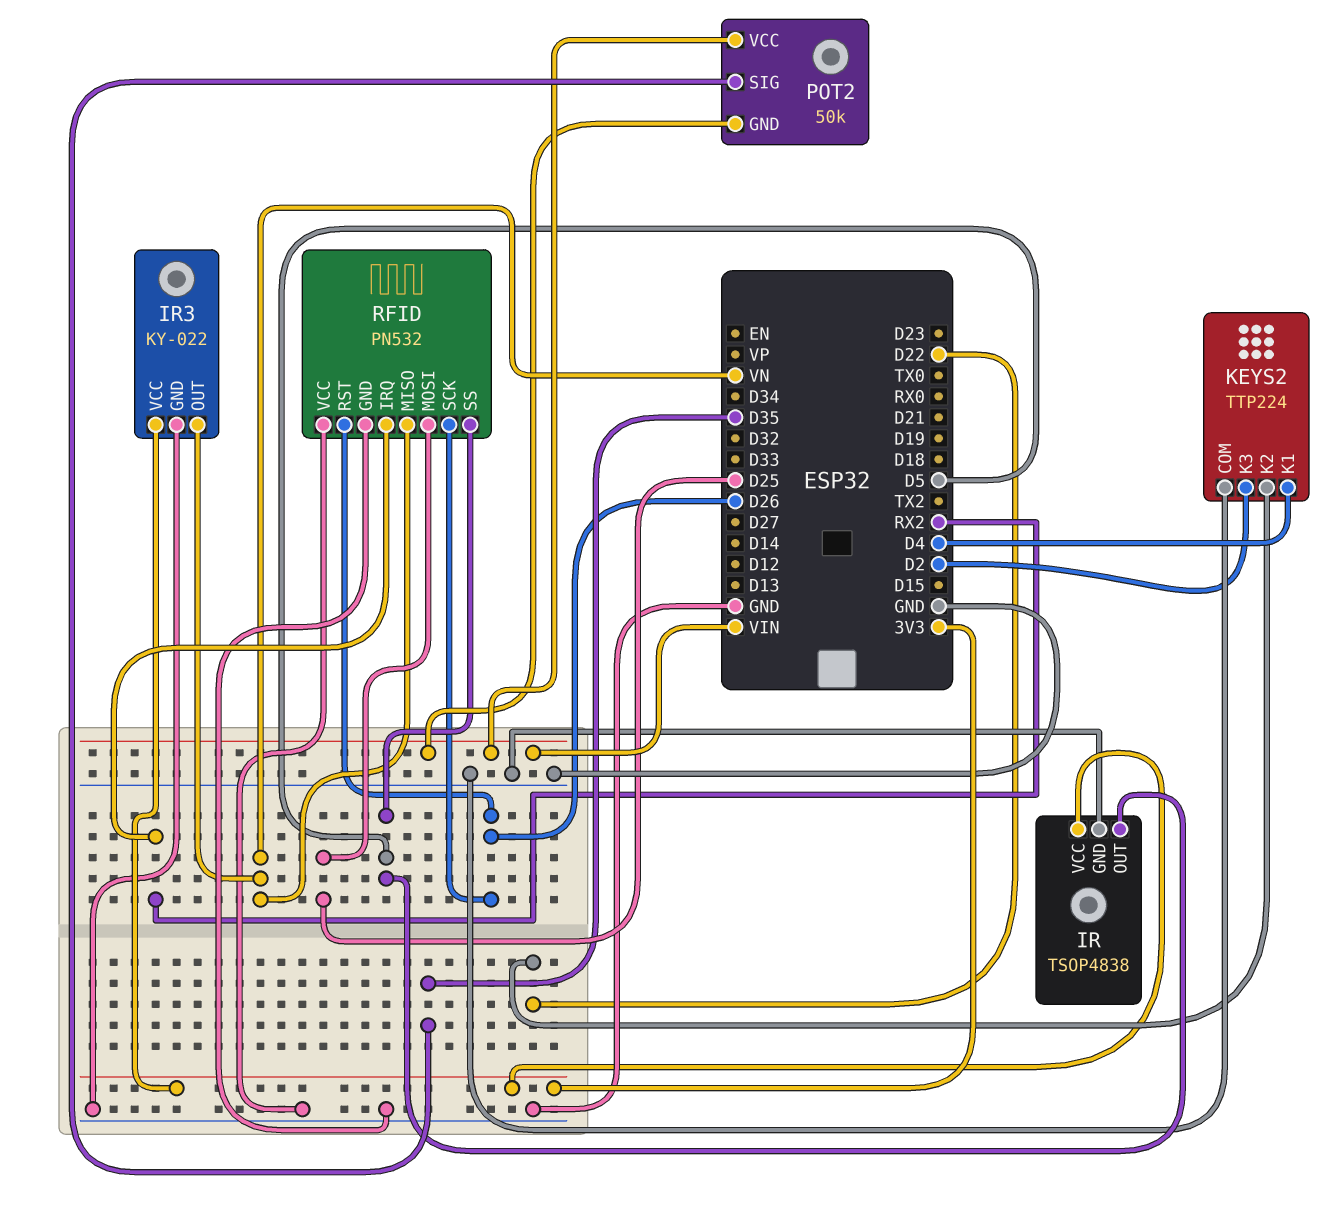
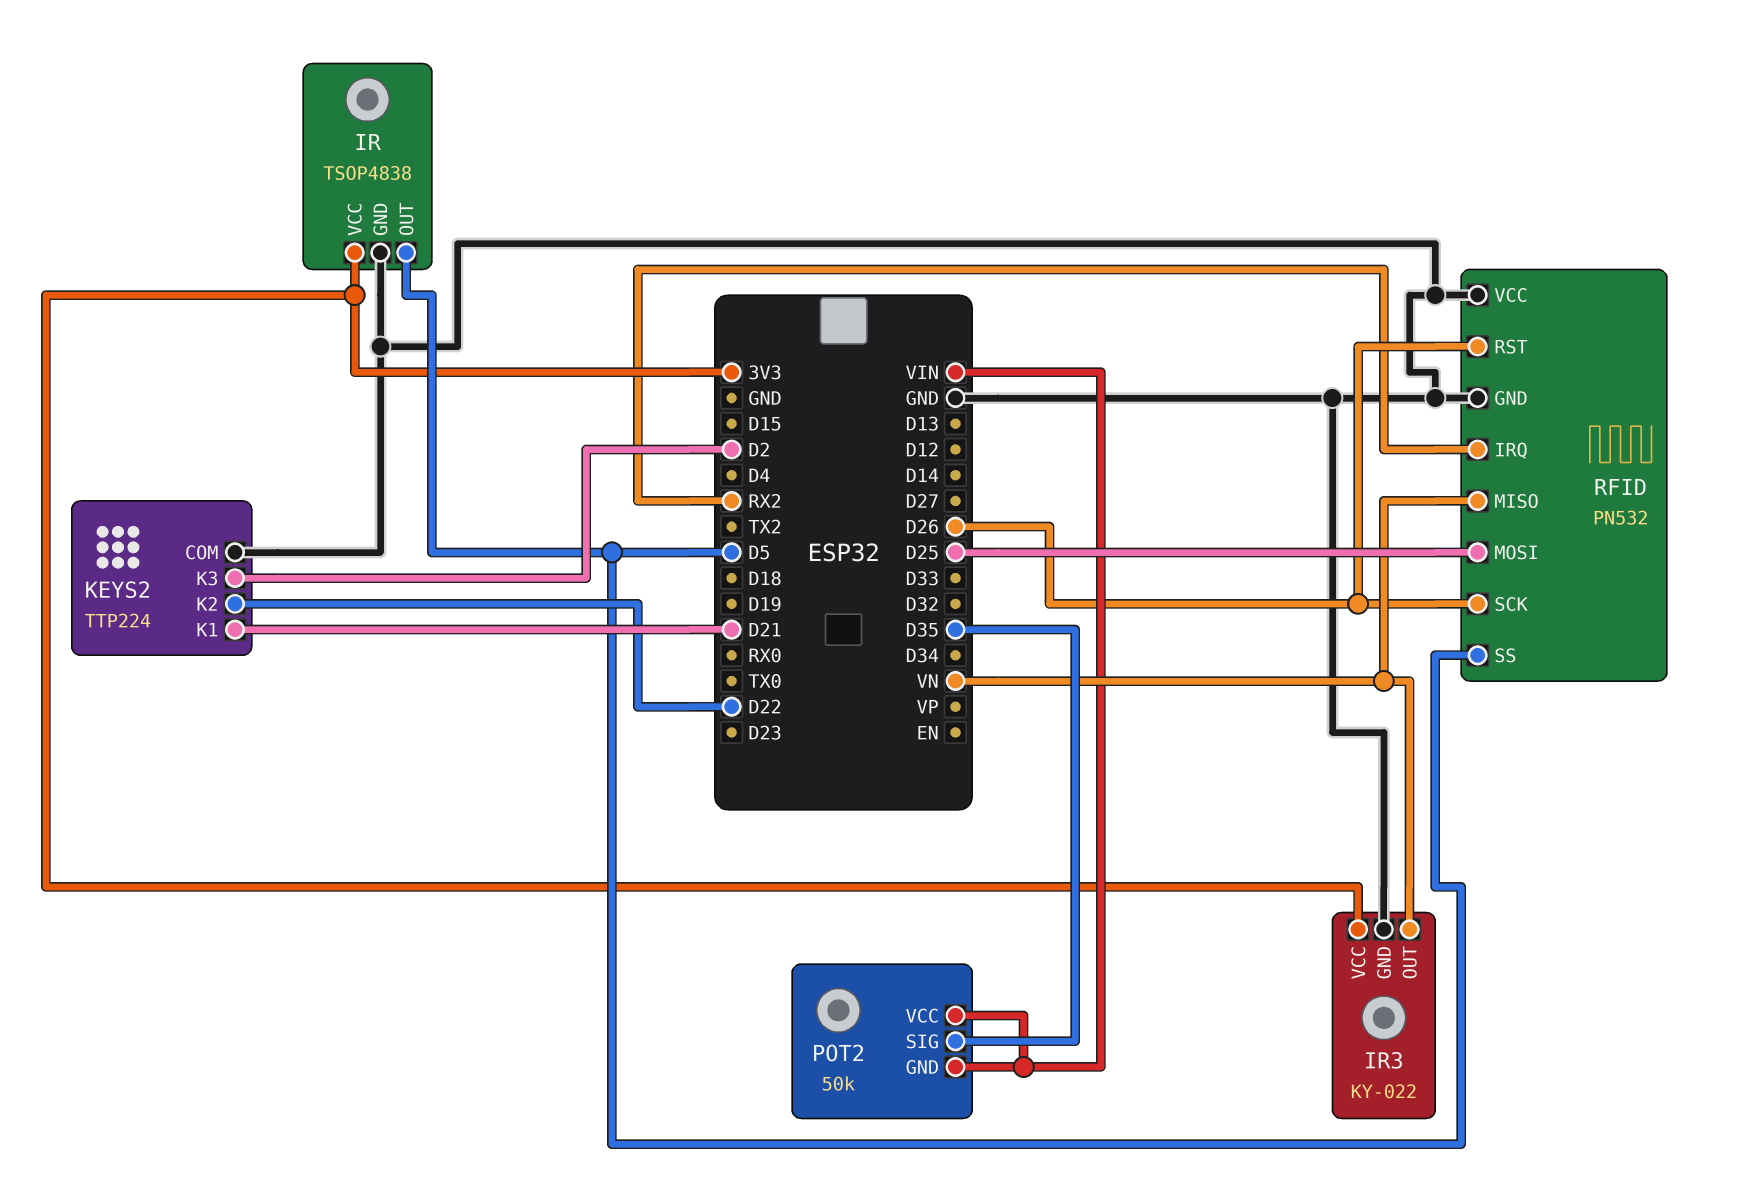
KEYS2 pin K1: D4 -> D21

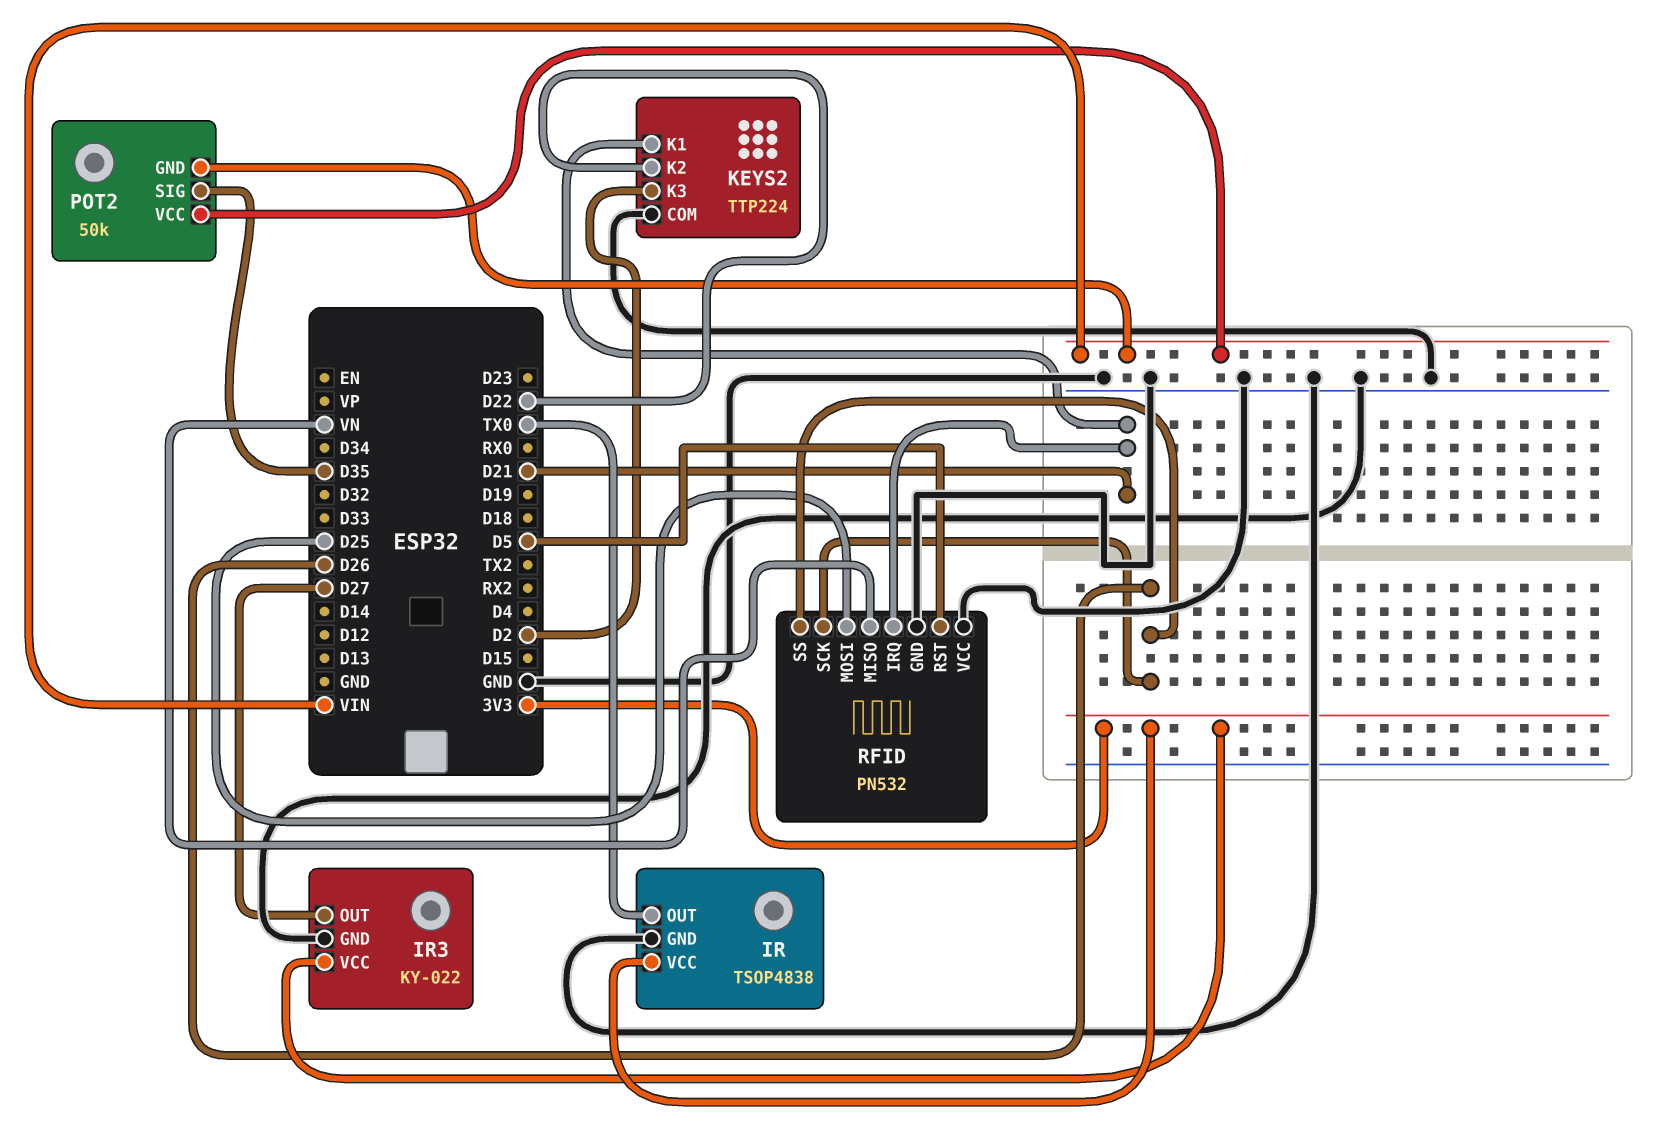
IR pin OUT: D5 -> TX0
IR3 pin OUT: VN -> D27
RFID pin IRQ: RX2 -> D21
RFID pin RST: D26 -> D5
RFID pin SS: D5 -> D26

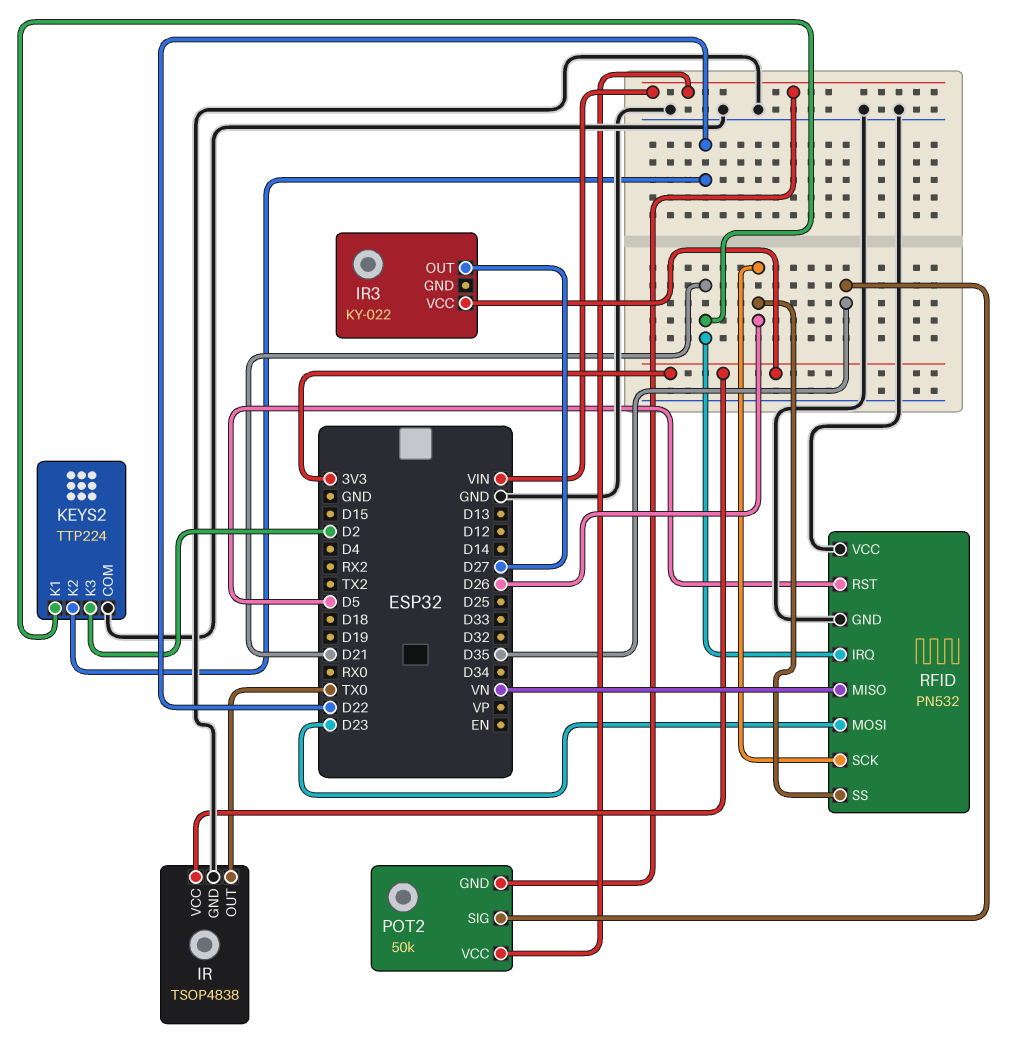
IR3 pin GND: GND -> none
RFID pin MOSI: D25 -> D23

